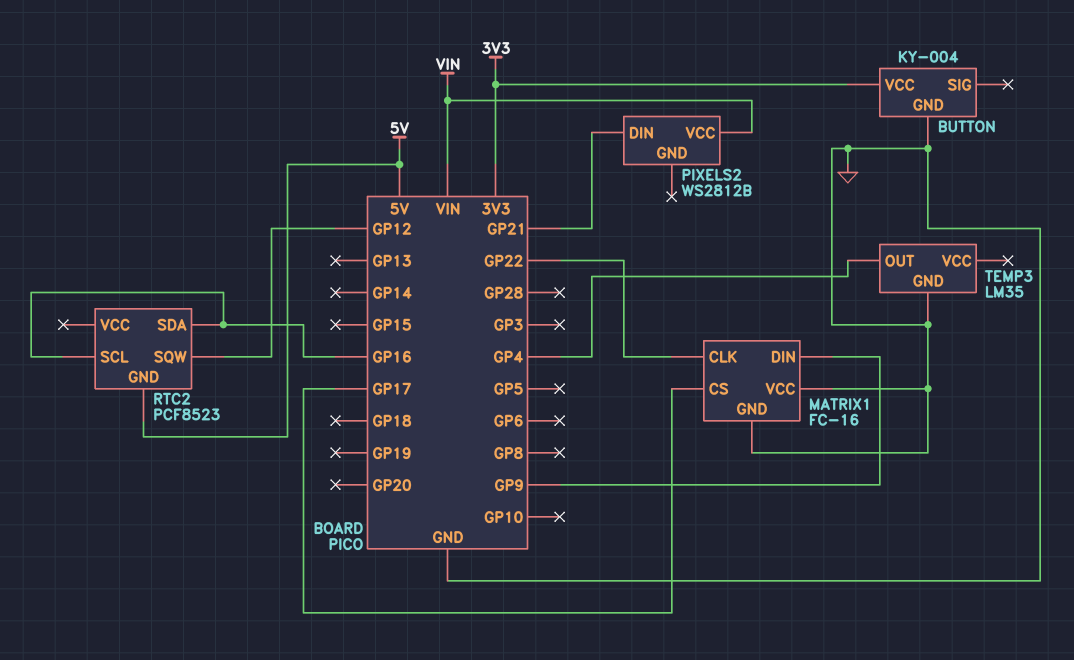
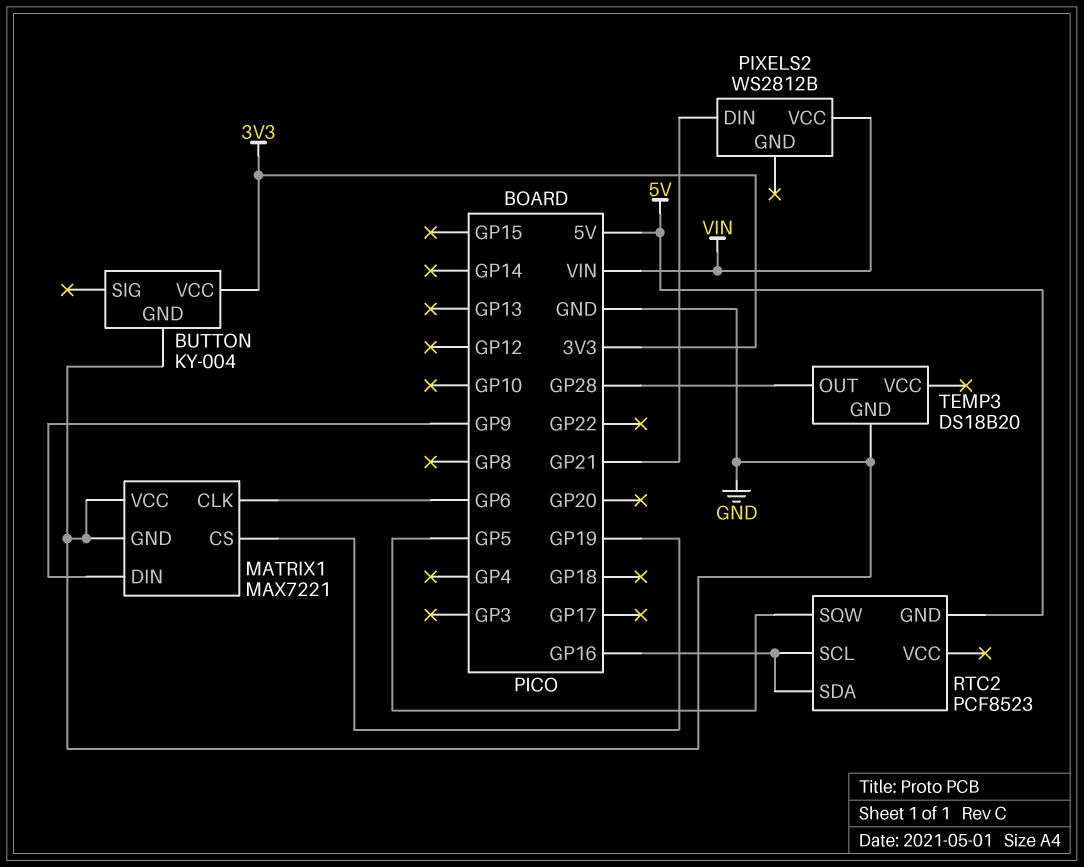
MATRIX1: FC-16 -> MAX7221
MATRIX1 pin CLK: GP22 -> GP6
MATRIX1 pin CS: GP17 -> GP19
RTC2 pin SQW: GP12 -> GP5
TEMP3: LM35 -> DS18B20
TEMP3 pin OUT: GP4 -> GP28

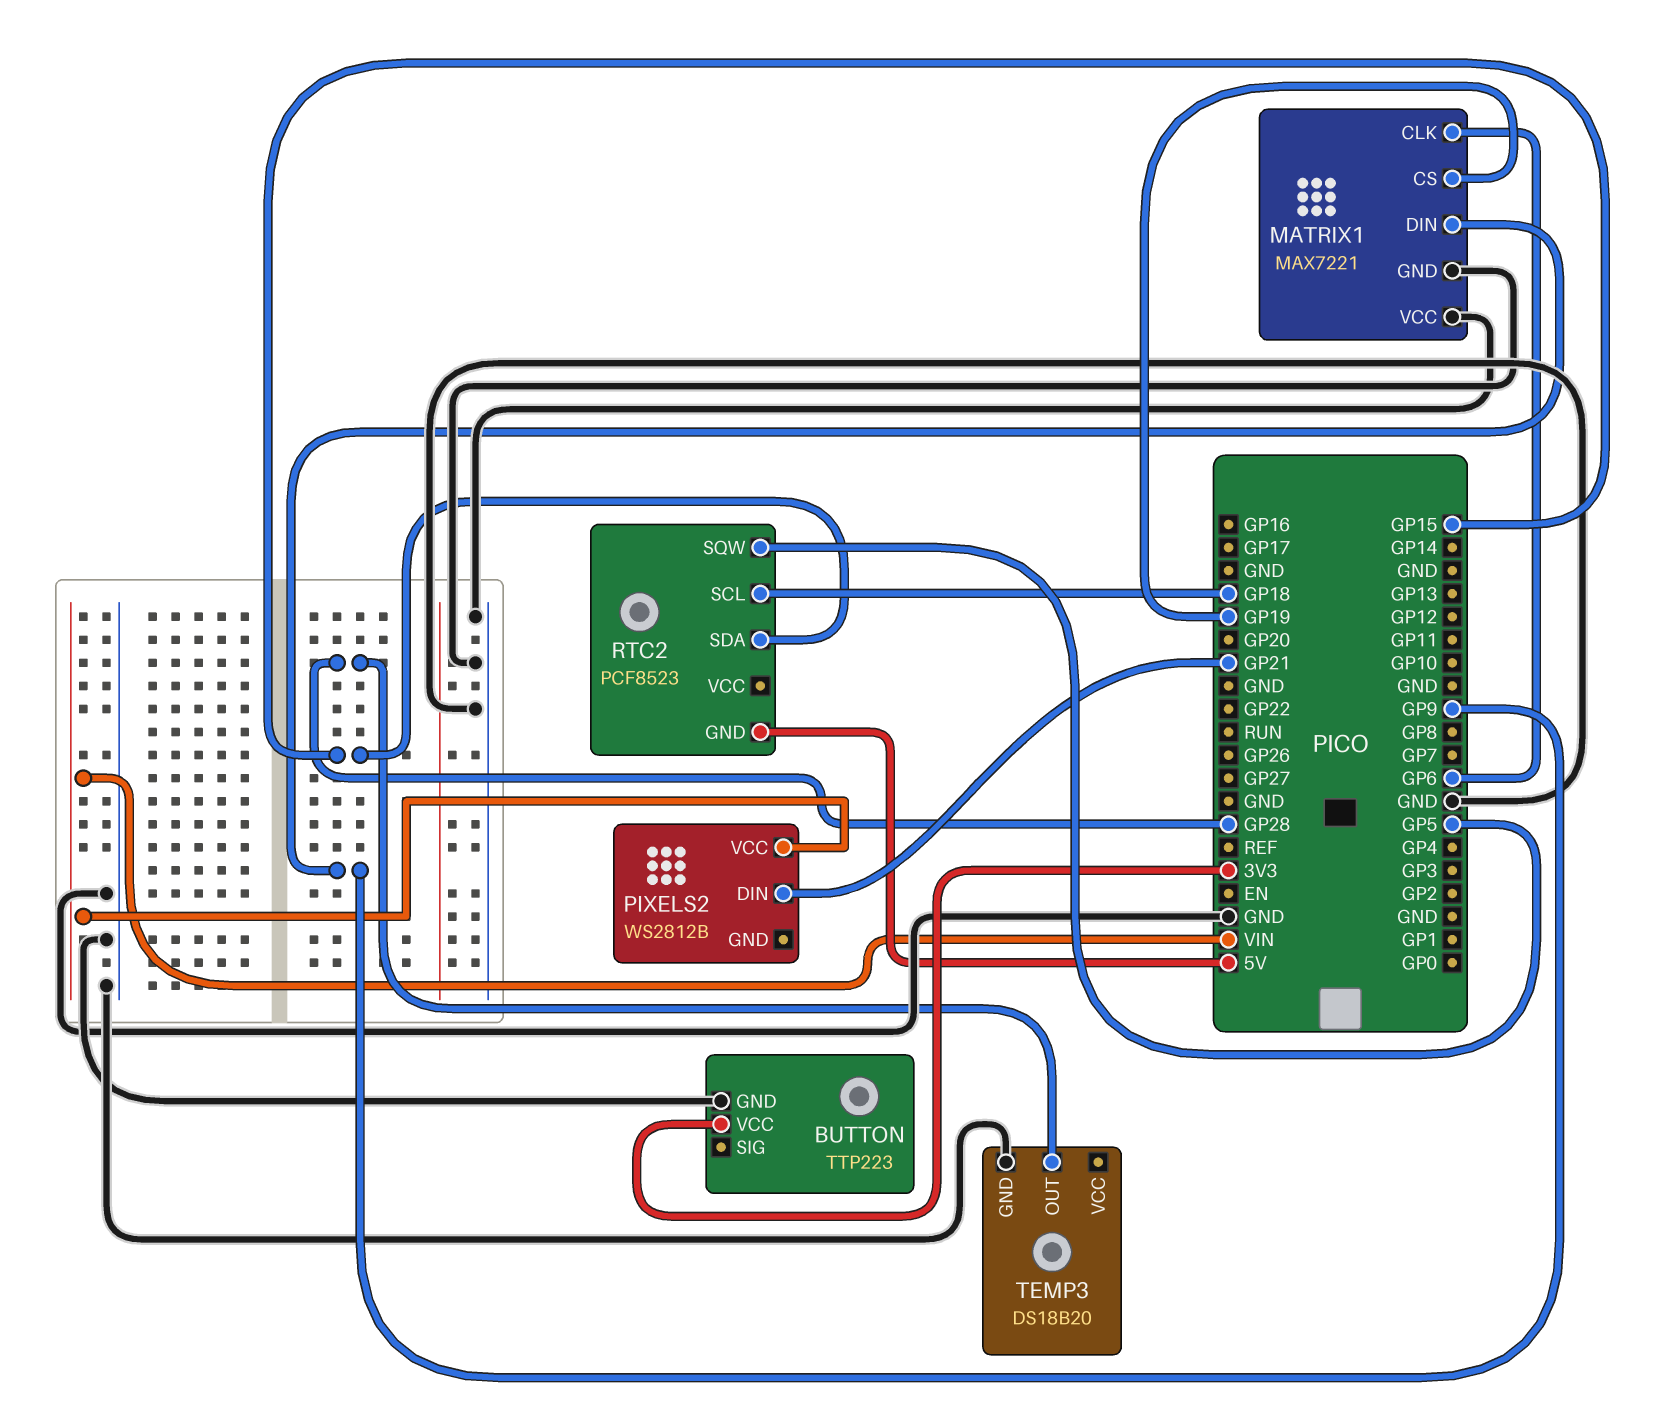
BUTTON: KY-004 -> TTP223
RTC2 pin SCL: GP16 -> GP18
RTC2 pin SDA: GP16 -> GP15

